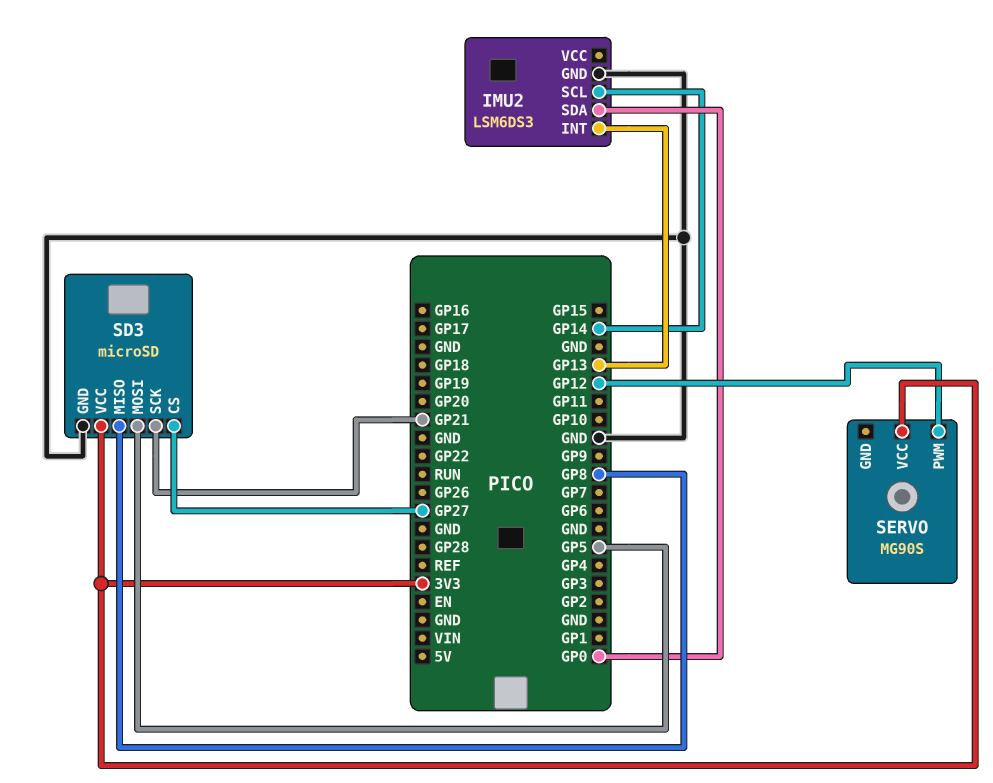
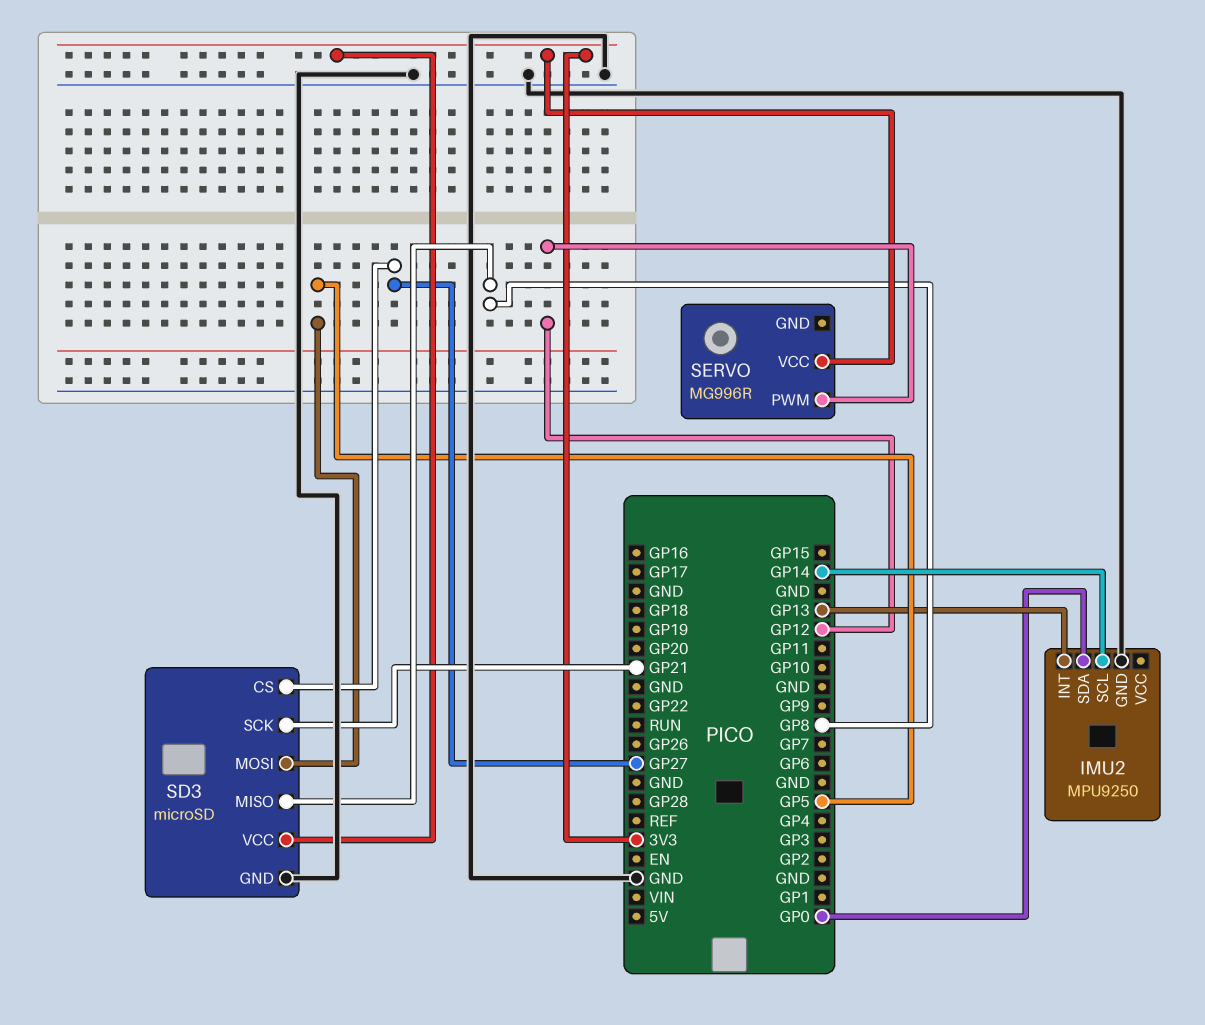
IMU2: LSM6DS3 -> MPU9250
SERVO: MG90S -> MG996R

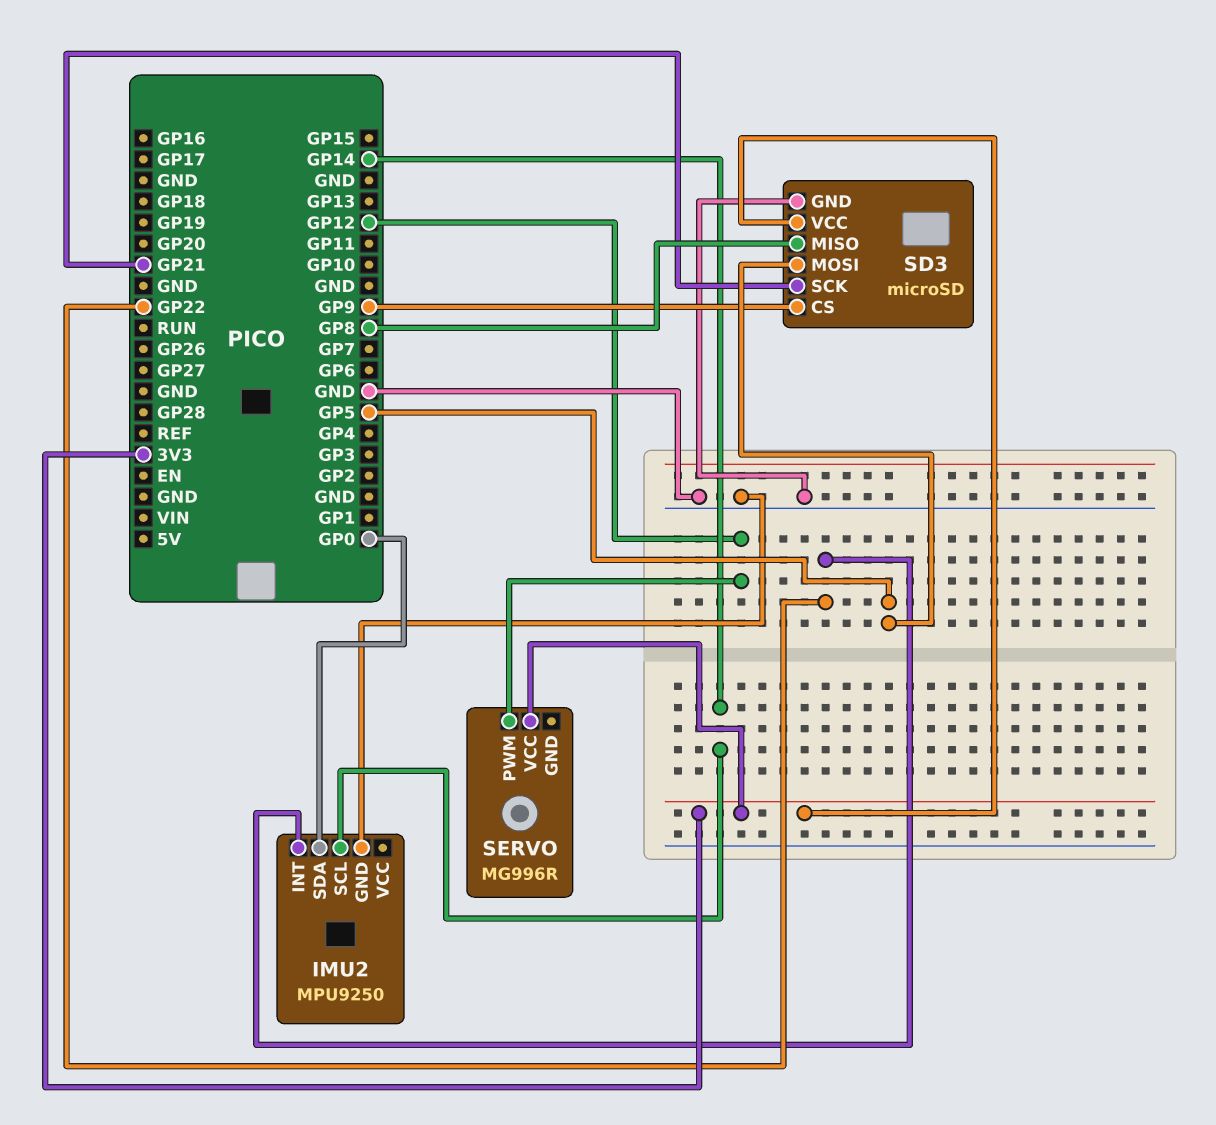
IMU2 pin INT: GP13 -> GP22
SD3 pin CS: GP27 -> GP9

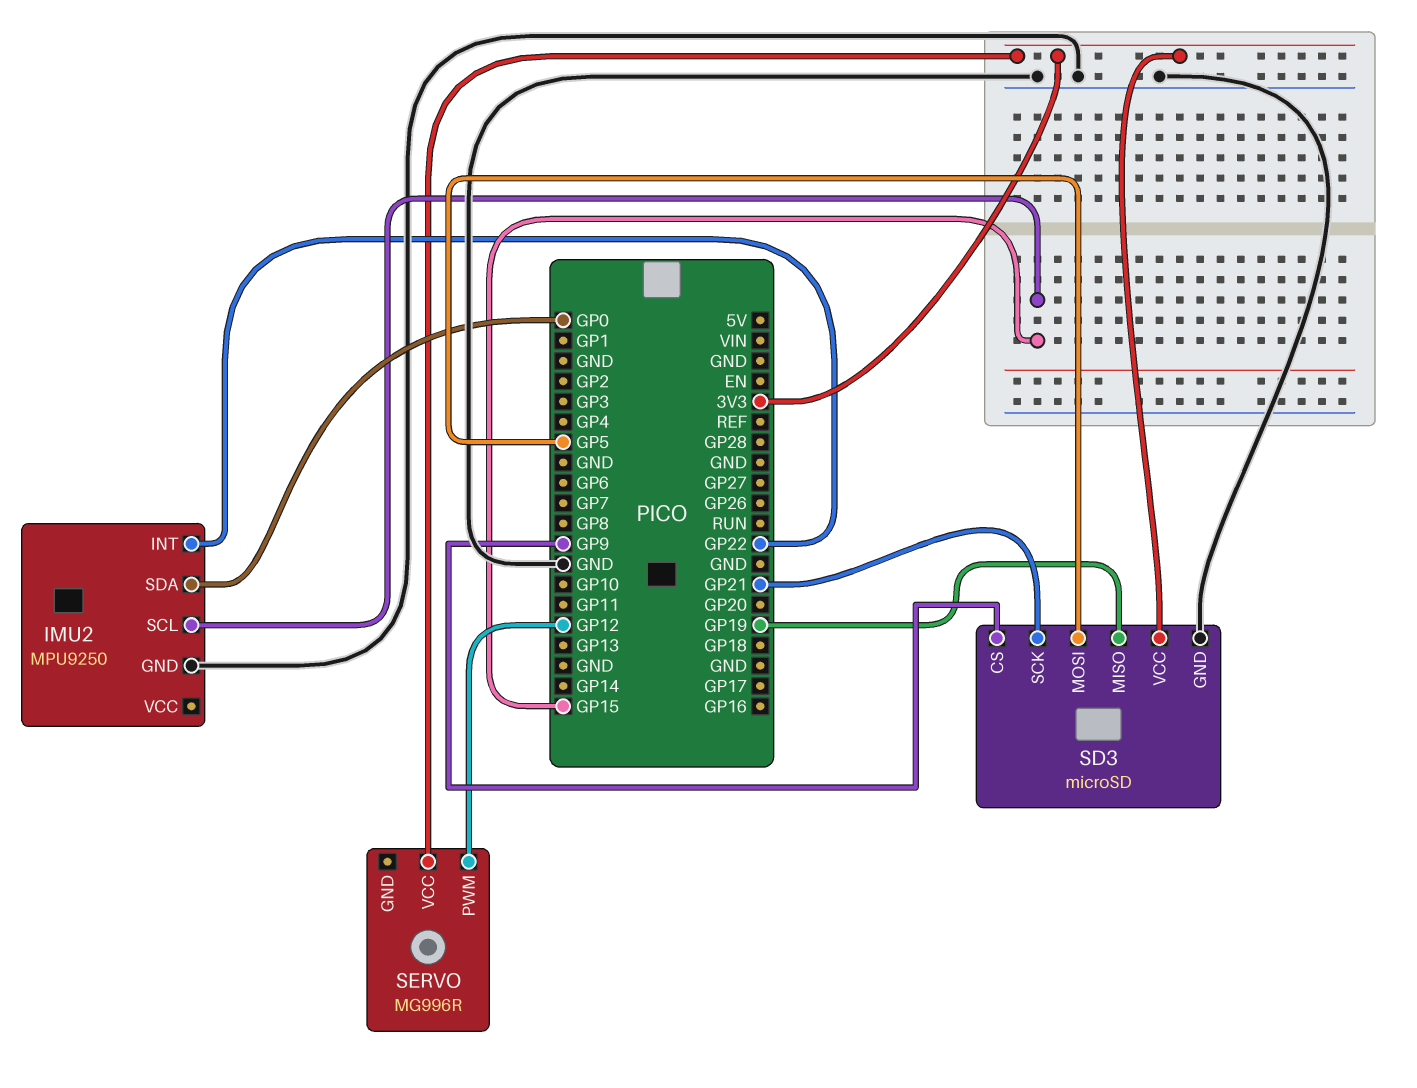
IMU2 pin SCL: GP14 -> GP15
SD3 pin MISO: GP8 -> GP19

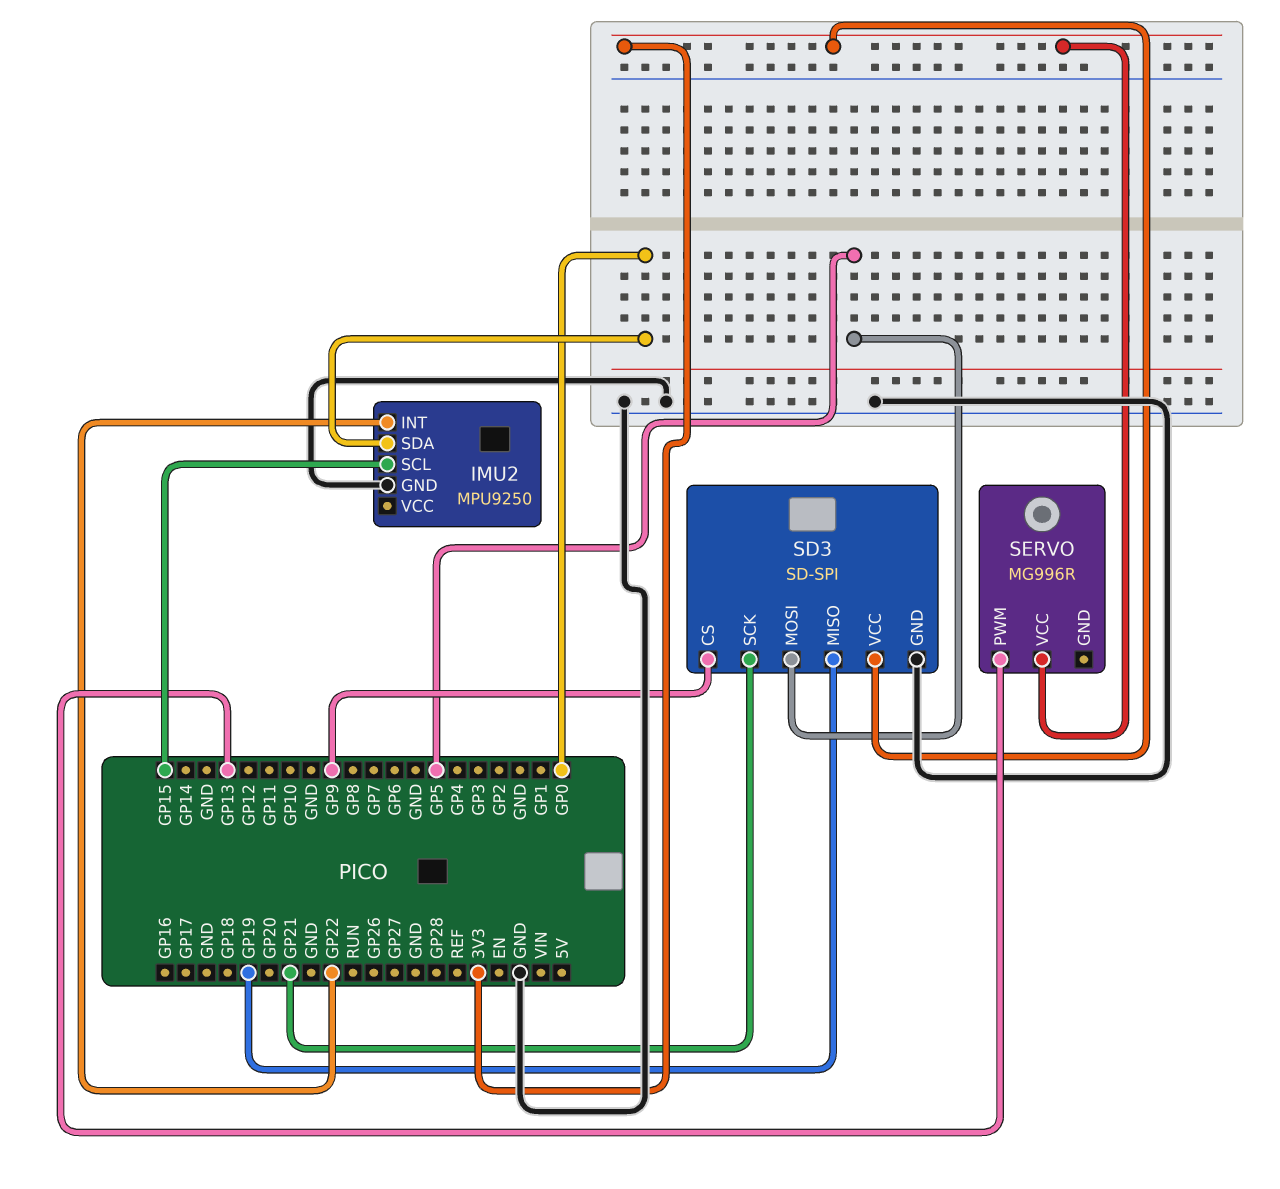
SD3: microSD -> SD-SPI
SERVO pin PWM: GP12 -> GP13

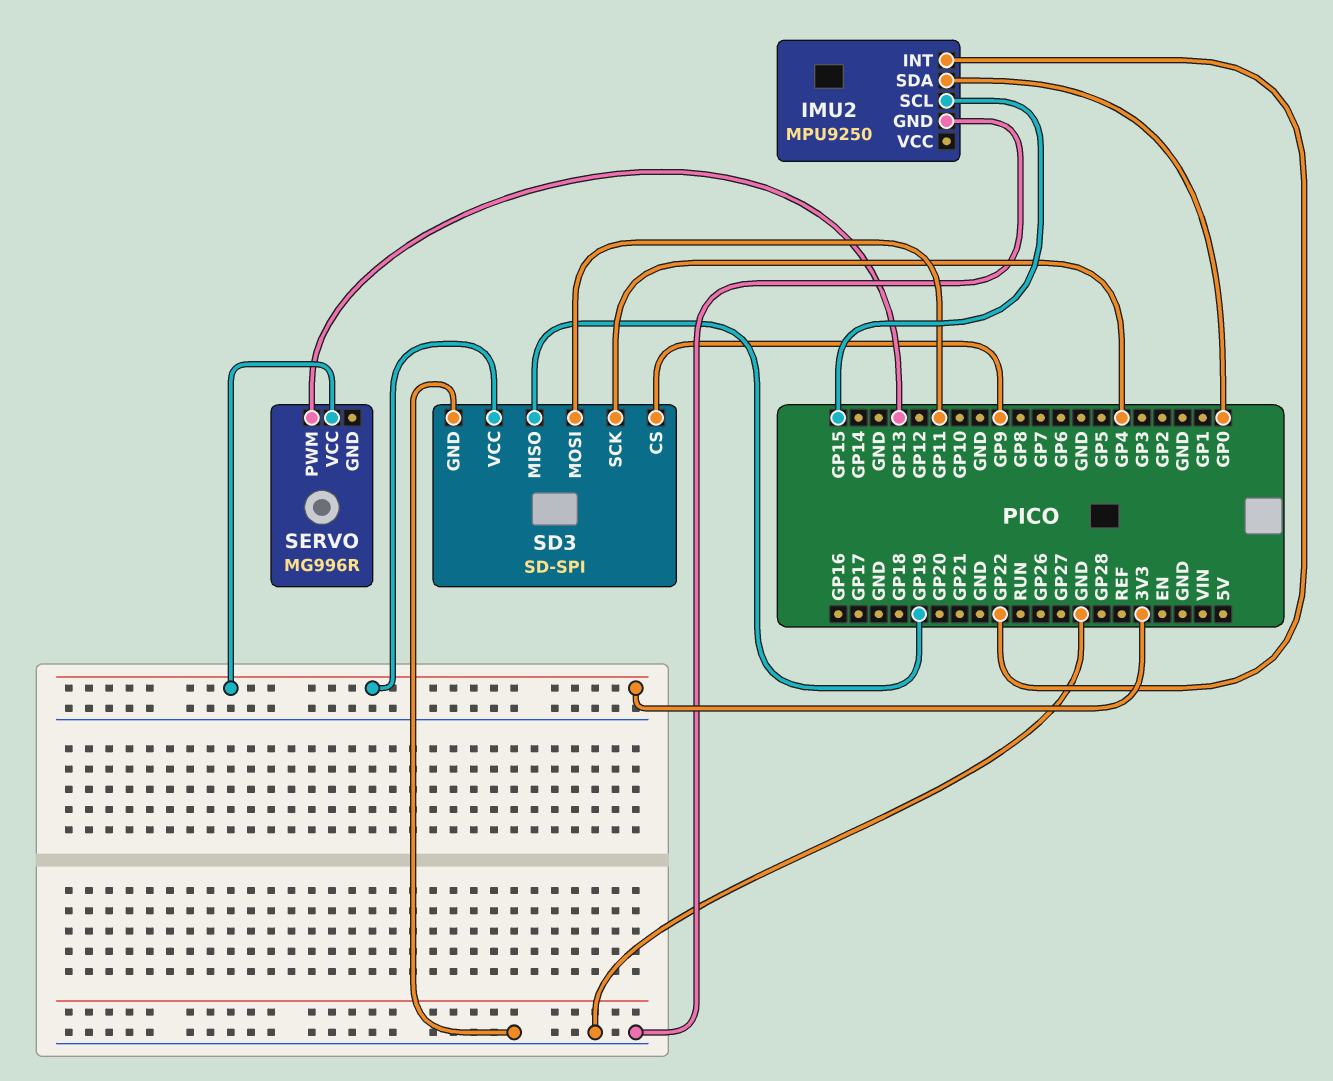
SD3 pin MOSI: GP5 -> GP11
SD3 pin SCK: GP21 -> GP4

